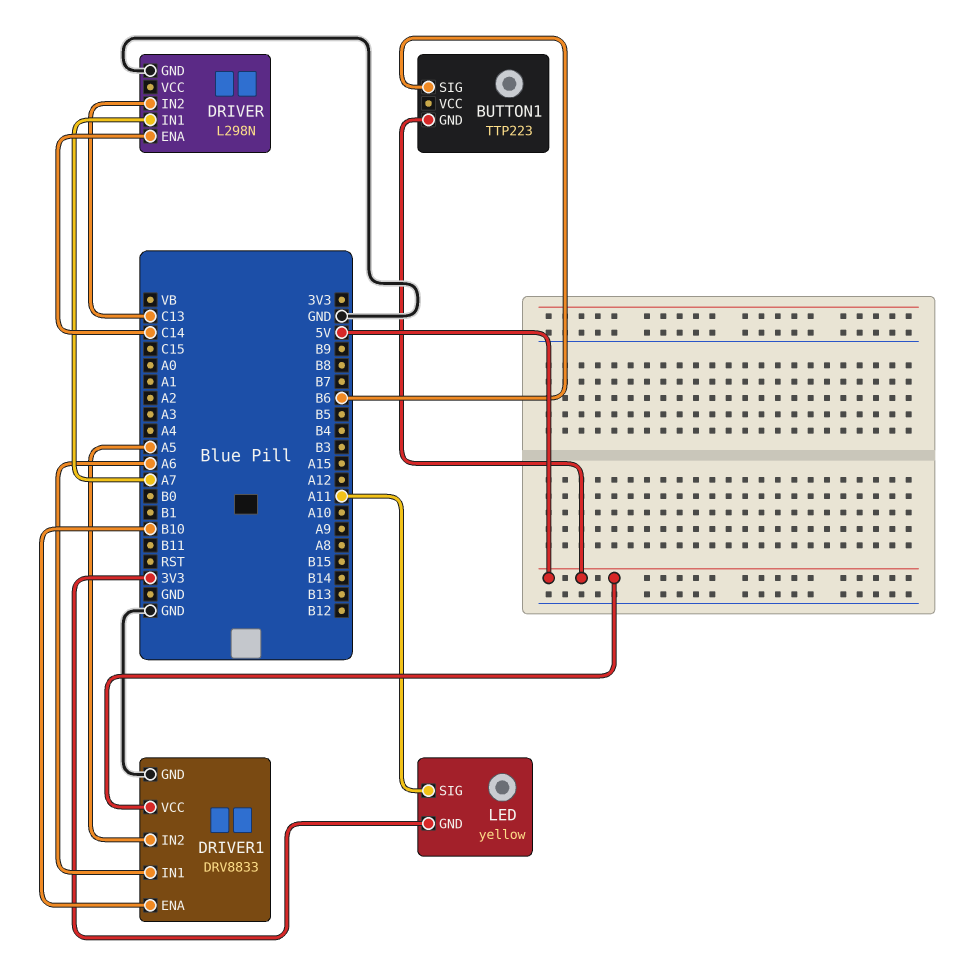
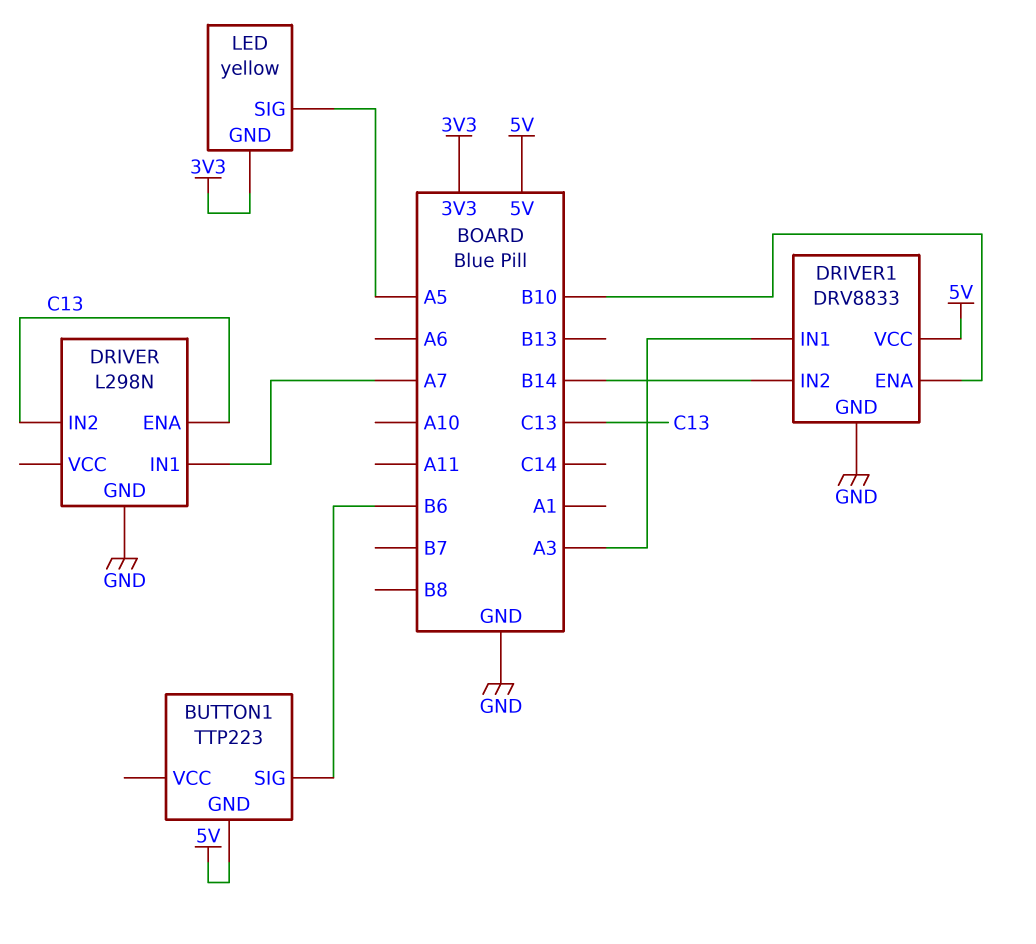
DRIVER pin ENA: C14 -> C13
DRIVER1 pin IN1: A6 -> A3
DRIVER1 pin IN2: A5 -> B14
LED pin SIG: A11 -> A5

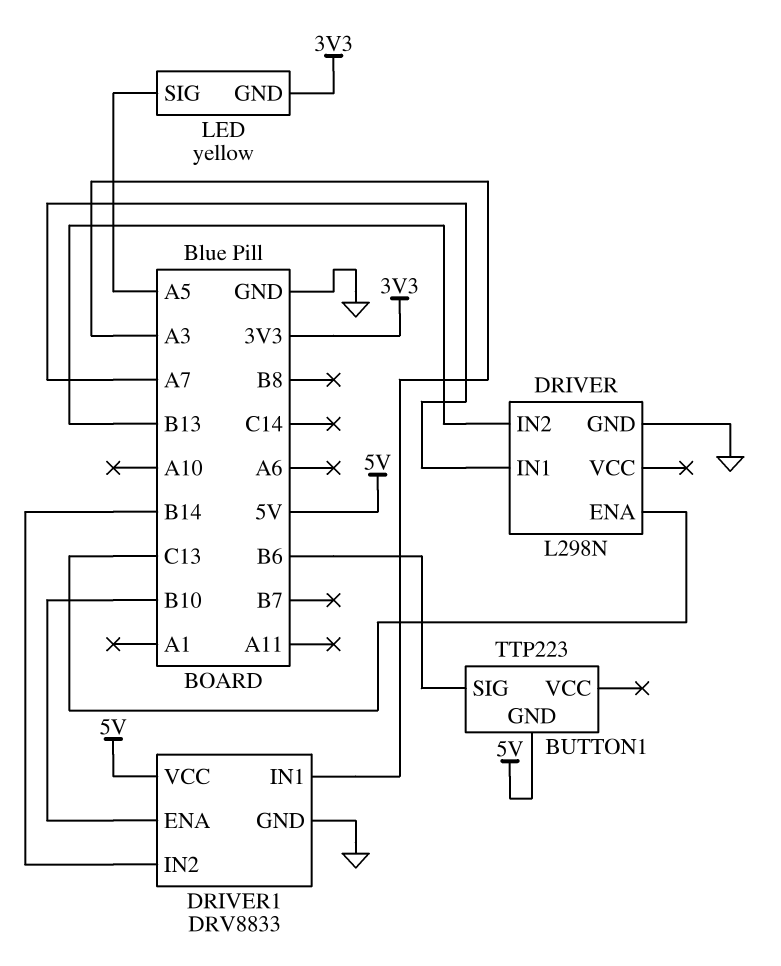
DRIVER pin IN2: C13 -> B13

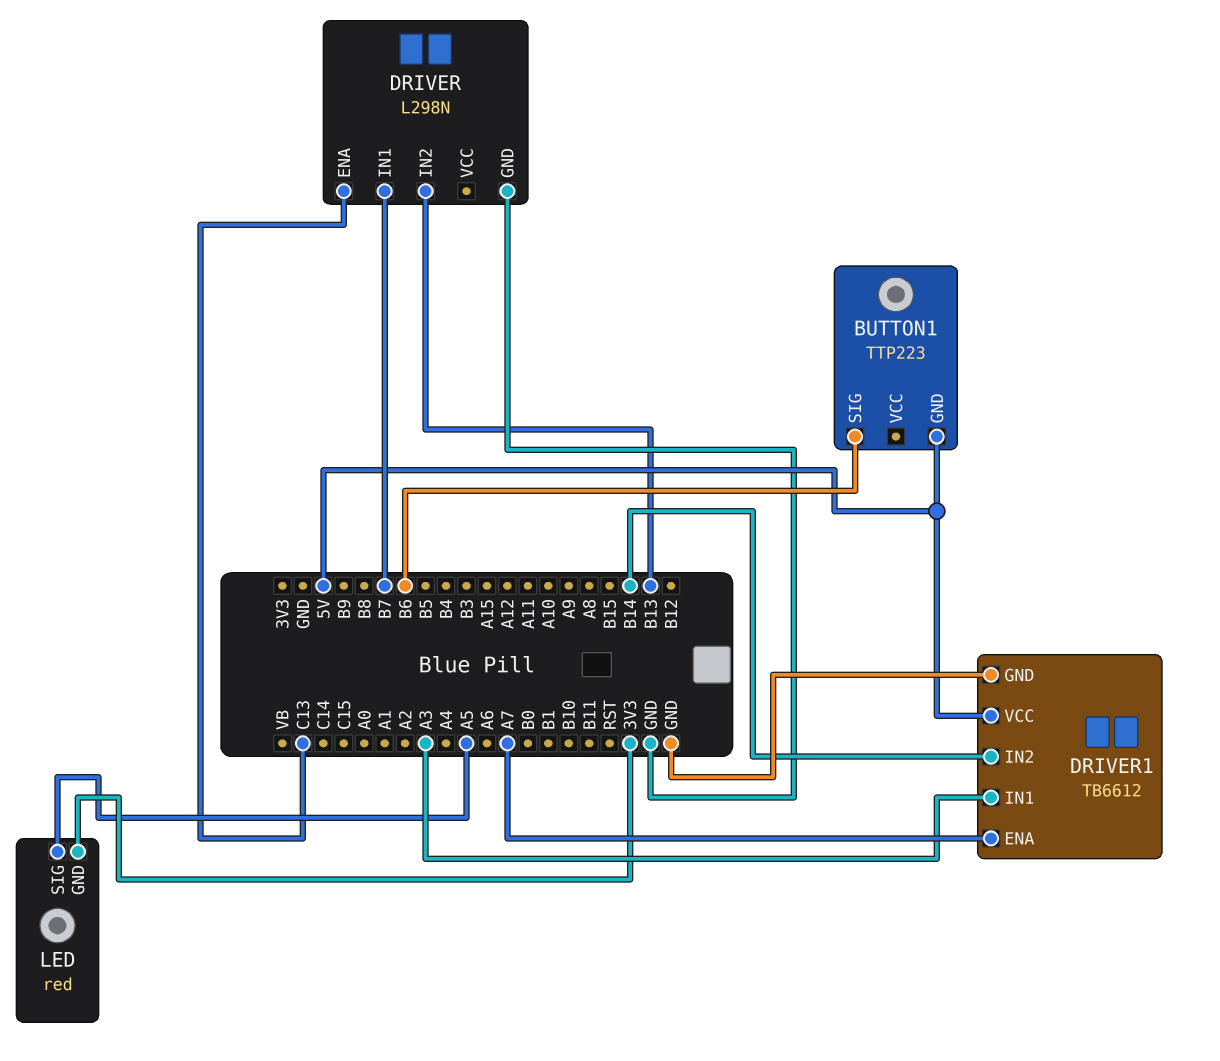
DRIVER pin IN1: A7 -> B7
DRIVER1: DRV8833 -> TB6612
DRIVER1 pin ENA: B10 -> A7
LED: yellow -> red

